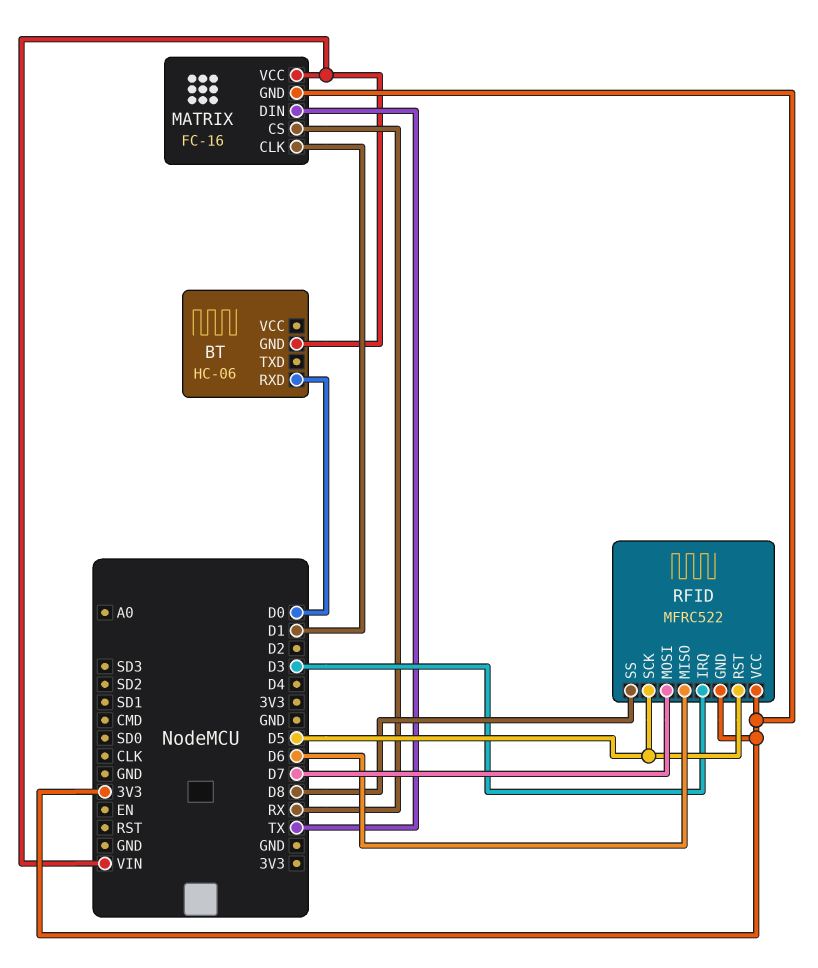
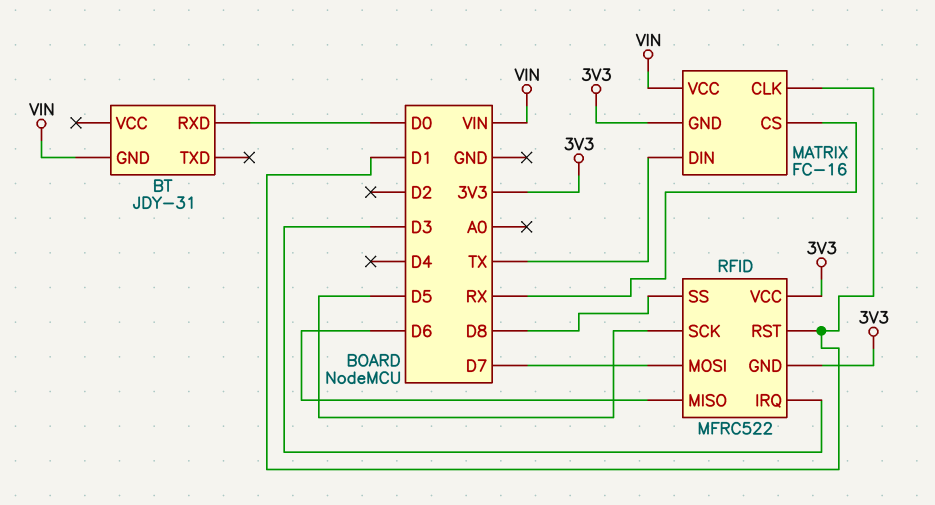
BT: HC-06 -> JDY-31
RFID pin RST: D5 -> D1

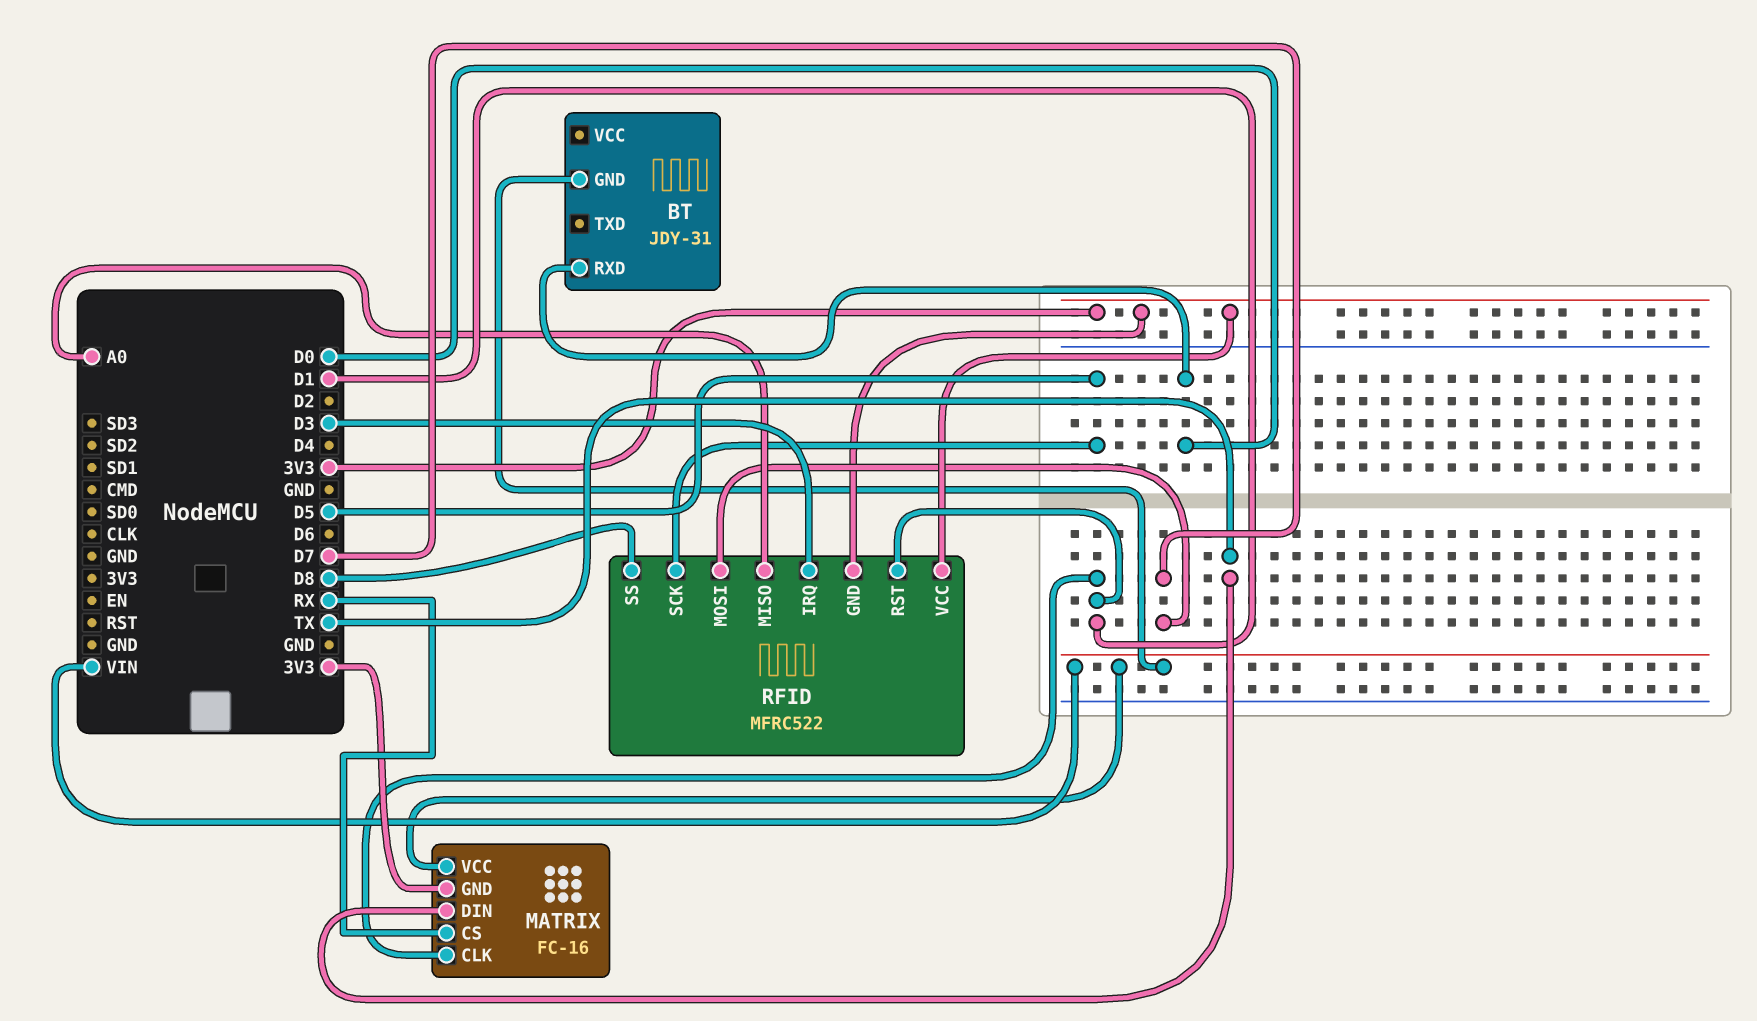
RFID pin MISO: D6 -> A0

